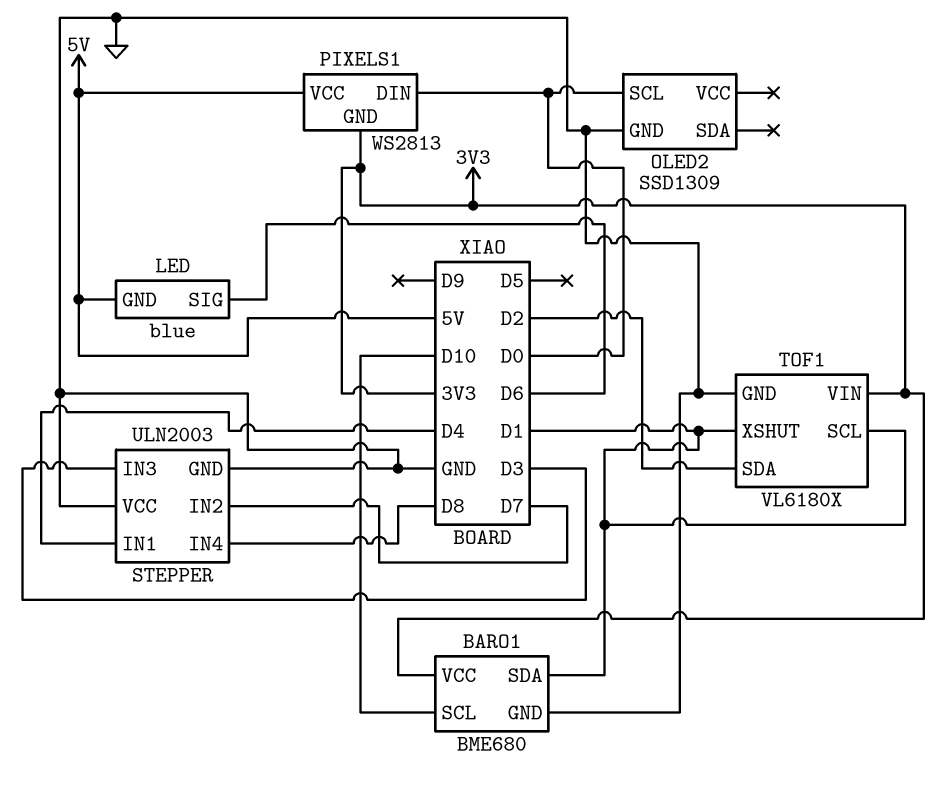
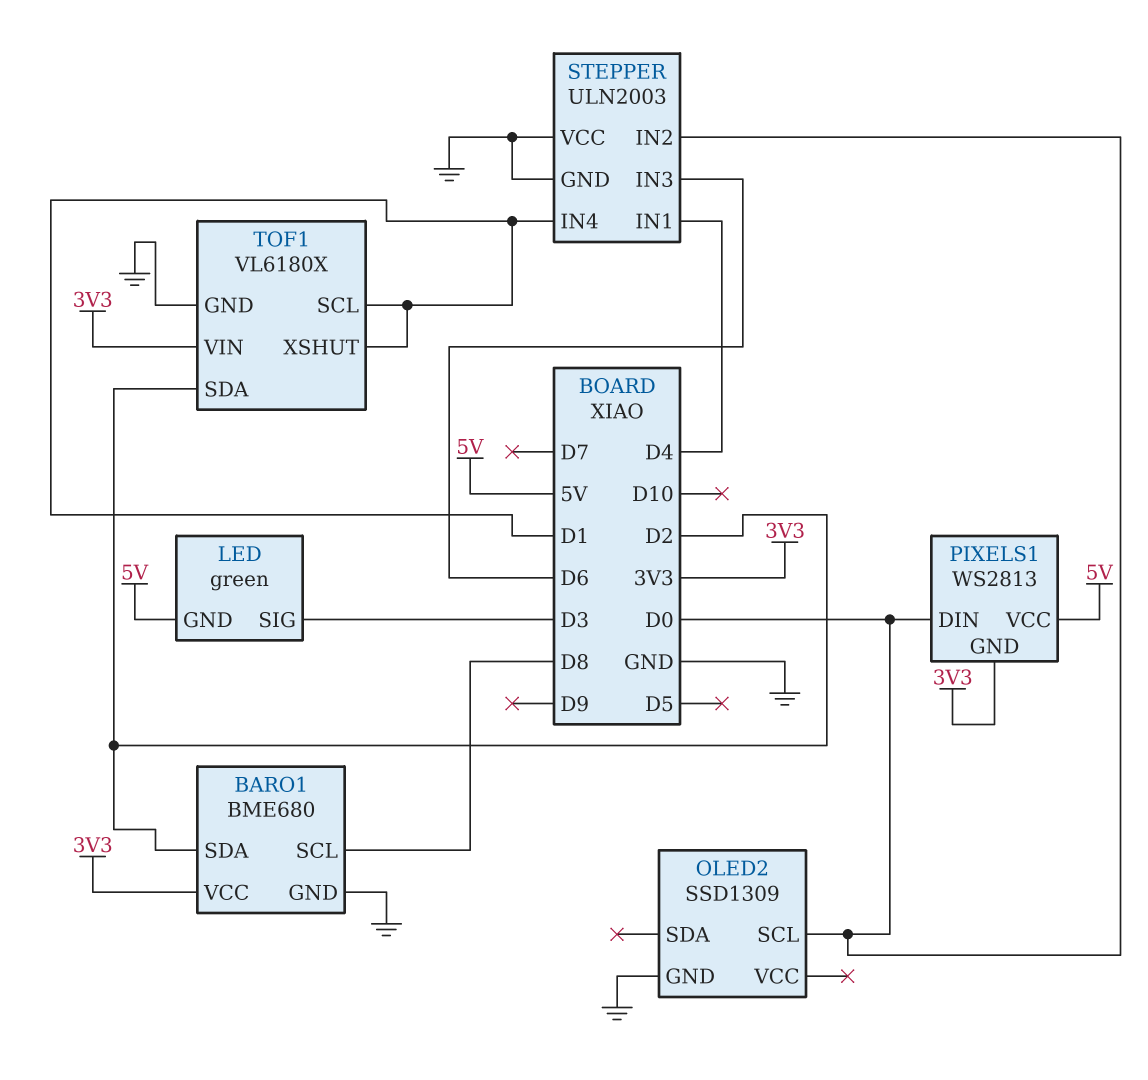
BARO1 pin SCL: D10 -> D8
BARO1 pin SDA: D1 -> D2
LED: blue -> green
LED pin SIG: D6 -> D3
STEPPER pin IN2: D7 -> D0
STEPPER pin IN3: D3 -> D6
STEPPER pin IN4: D8 -> D1

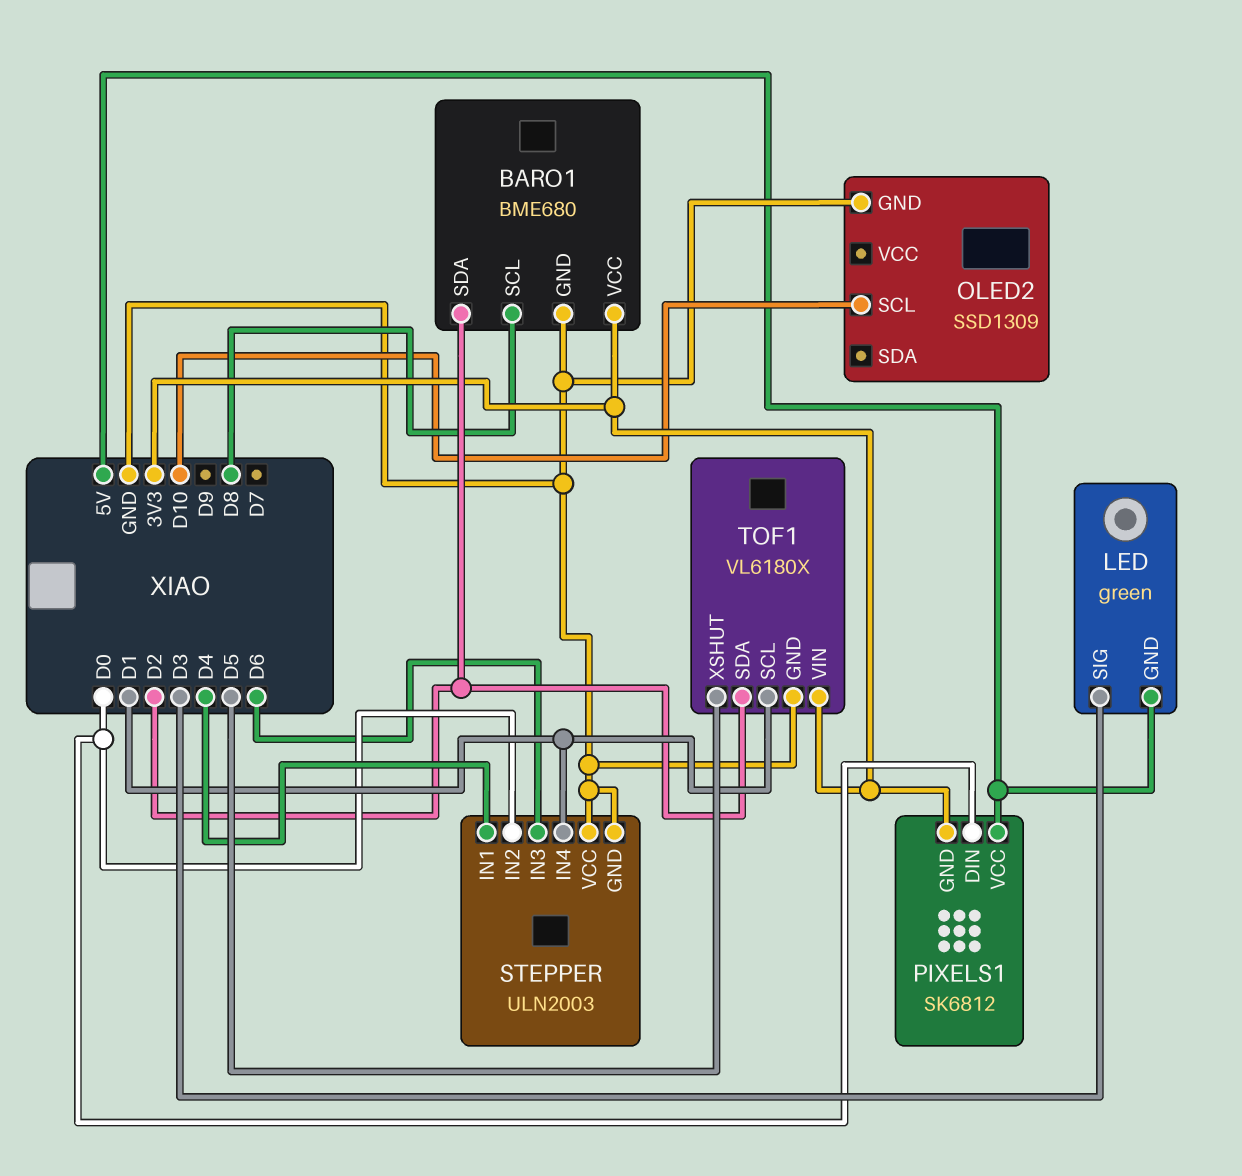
OLED2 pin SCL: D0 -> D10
PIXELS1: WS2813 -> SK6812
TOF1 pin XSHUT: D1 -> D5

